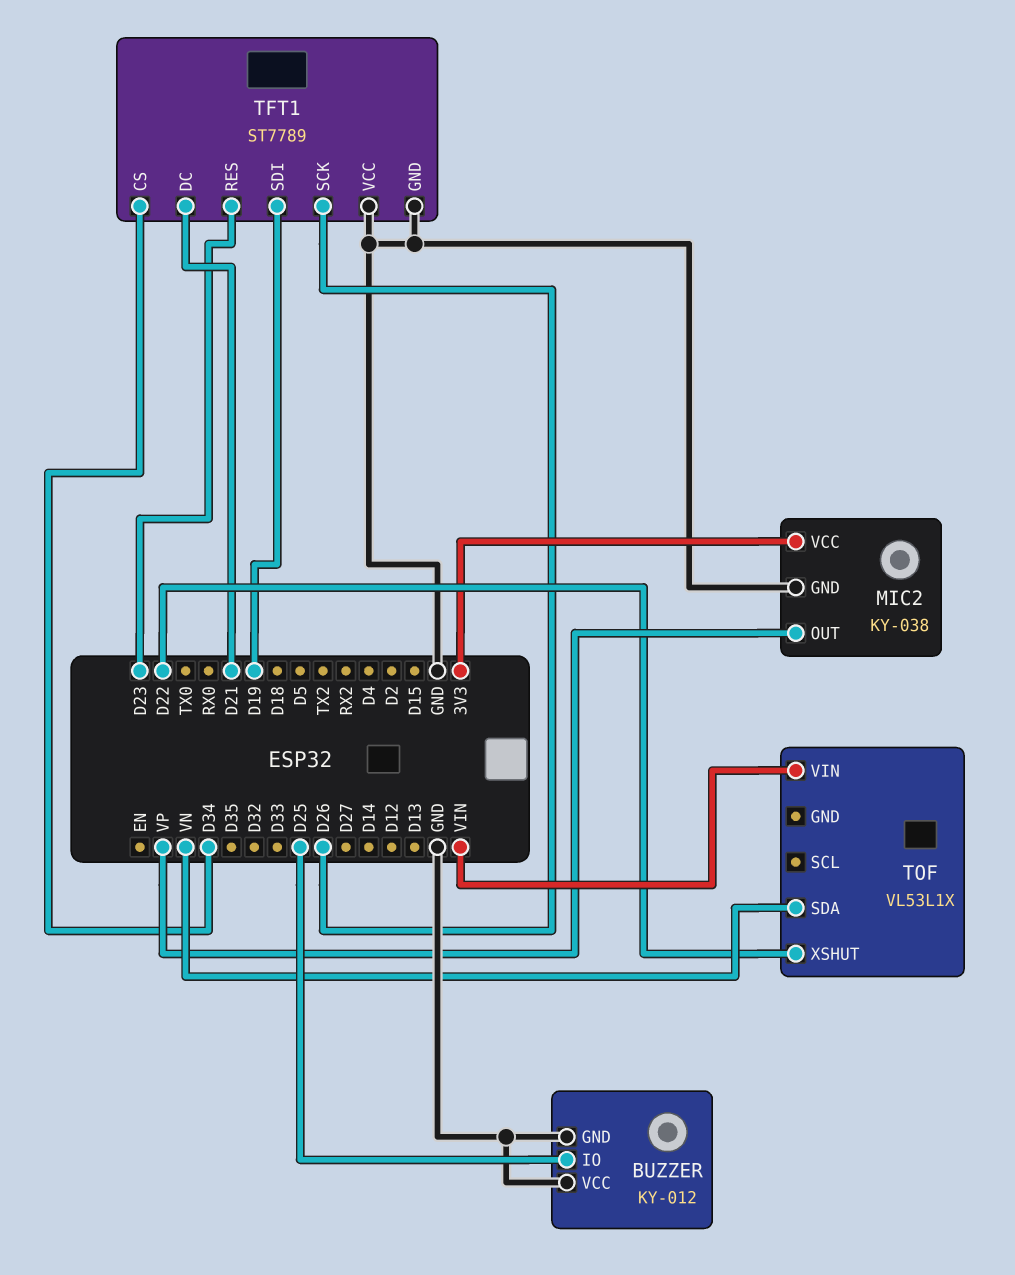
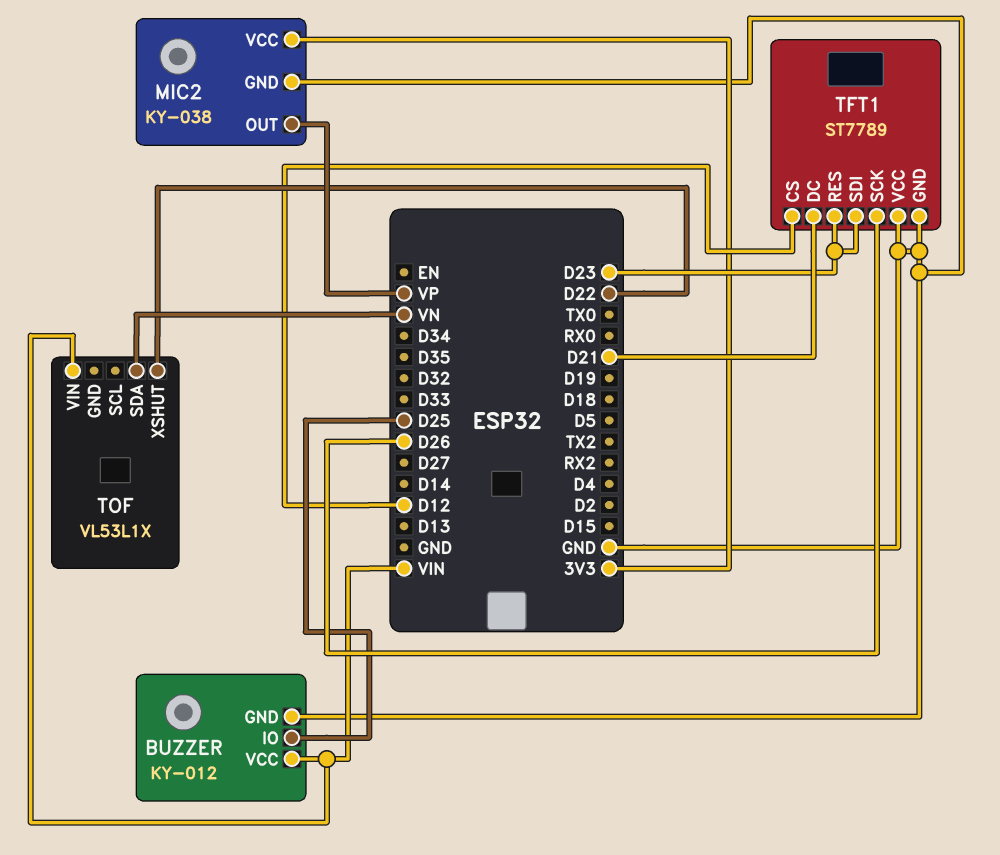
BUZZER pin VCC: GND -> VIN
TFT1 pin CS: D34 -> D12
TFT1 pin SDI: D19 -> D23

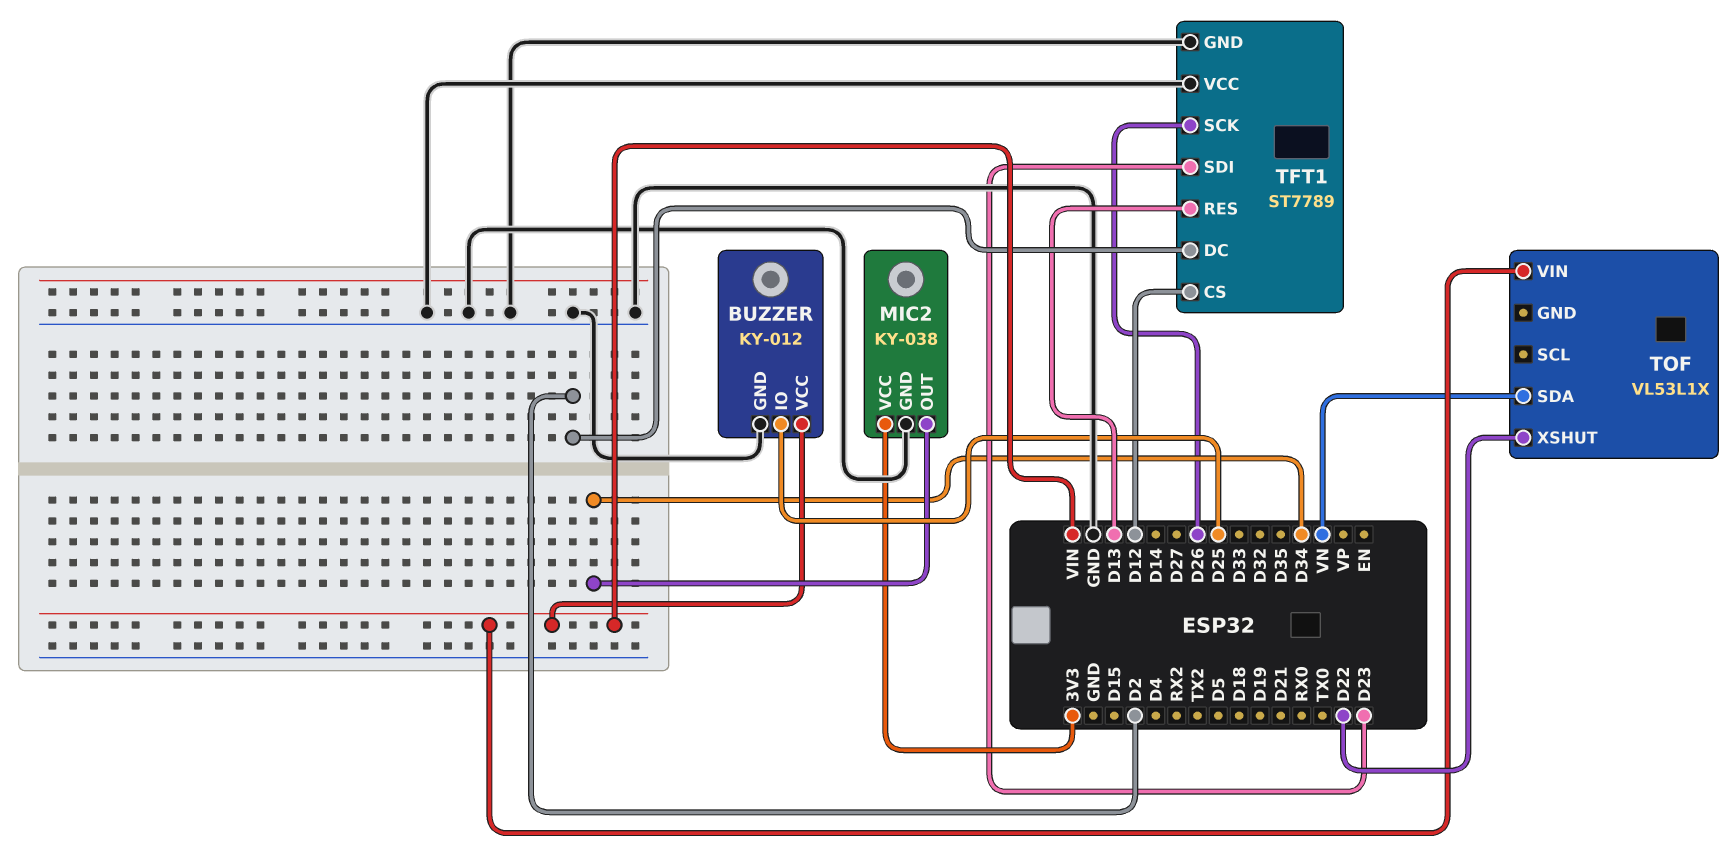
MIC2 pin OUT: VP -> D34
TFT1 pin DC: D21 -> D2
TFT1 pin RES: D23 -> D13

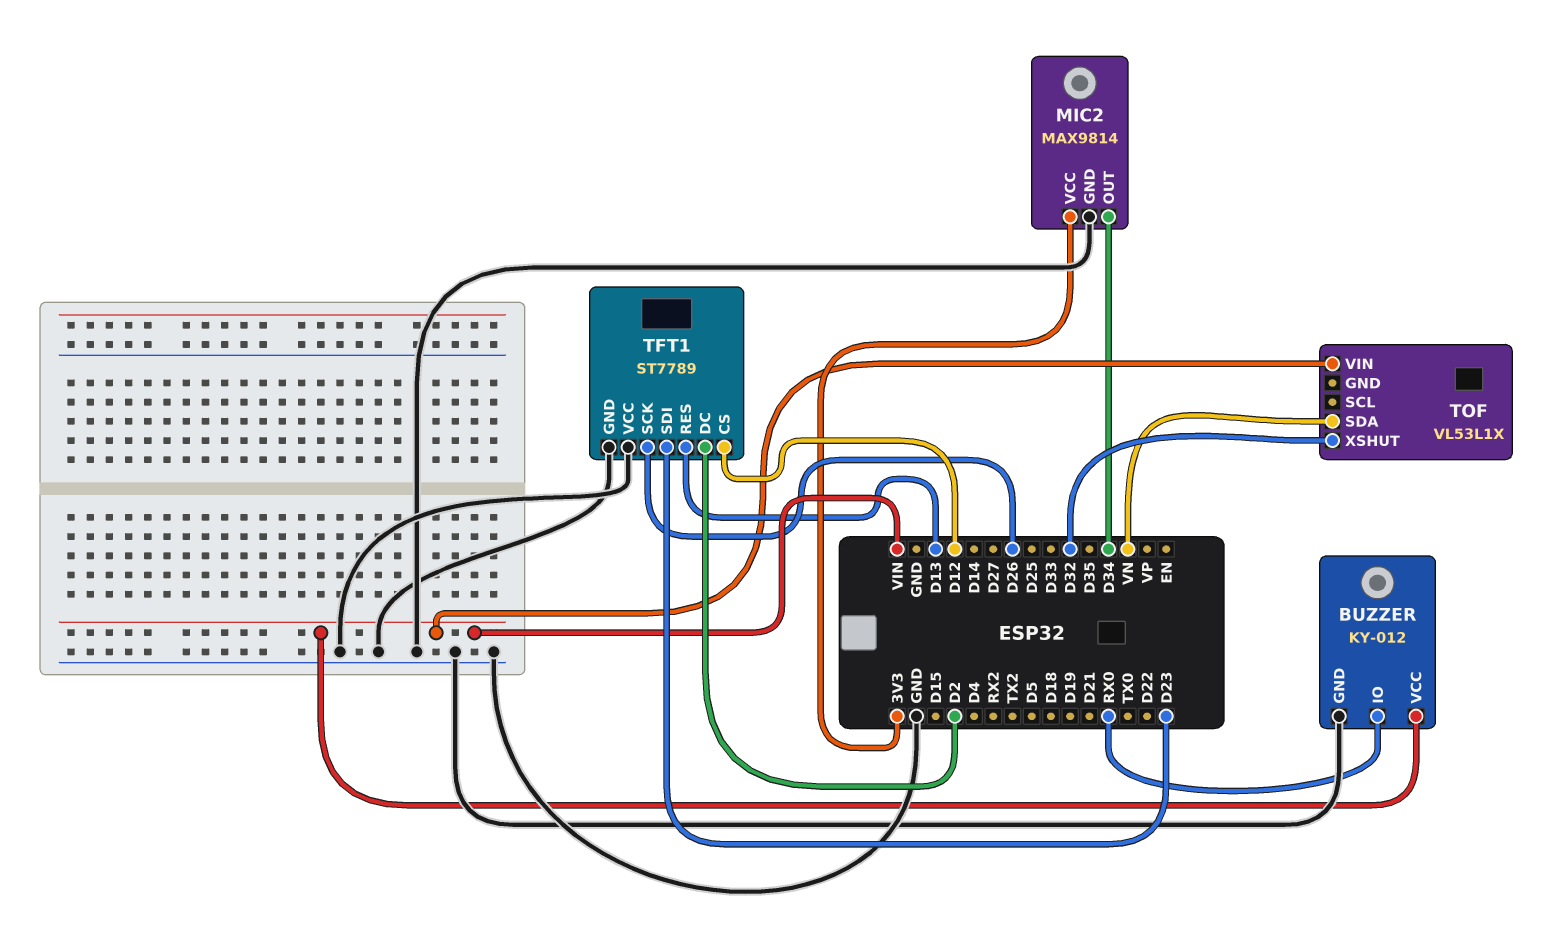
BUZZER pin IO: D25 -> RX0
MIC2: KY-038 -> MAX9814
TOF pin XSHUT: D22 -> D32

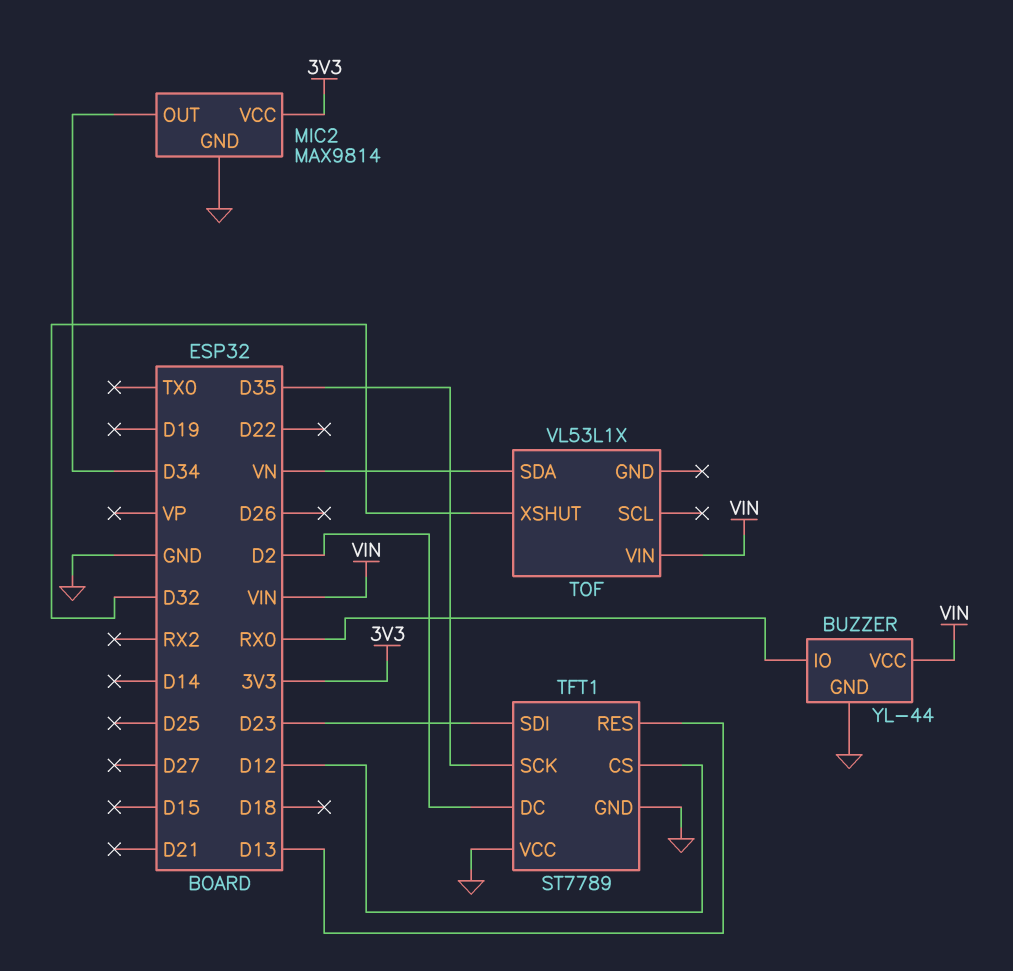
BUZZER: KY-012 -> YL-44
TFT1 pin SCK: D26 -> D35

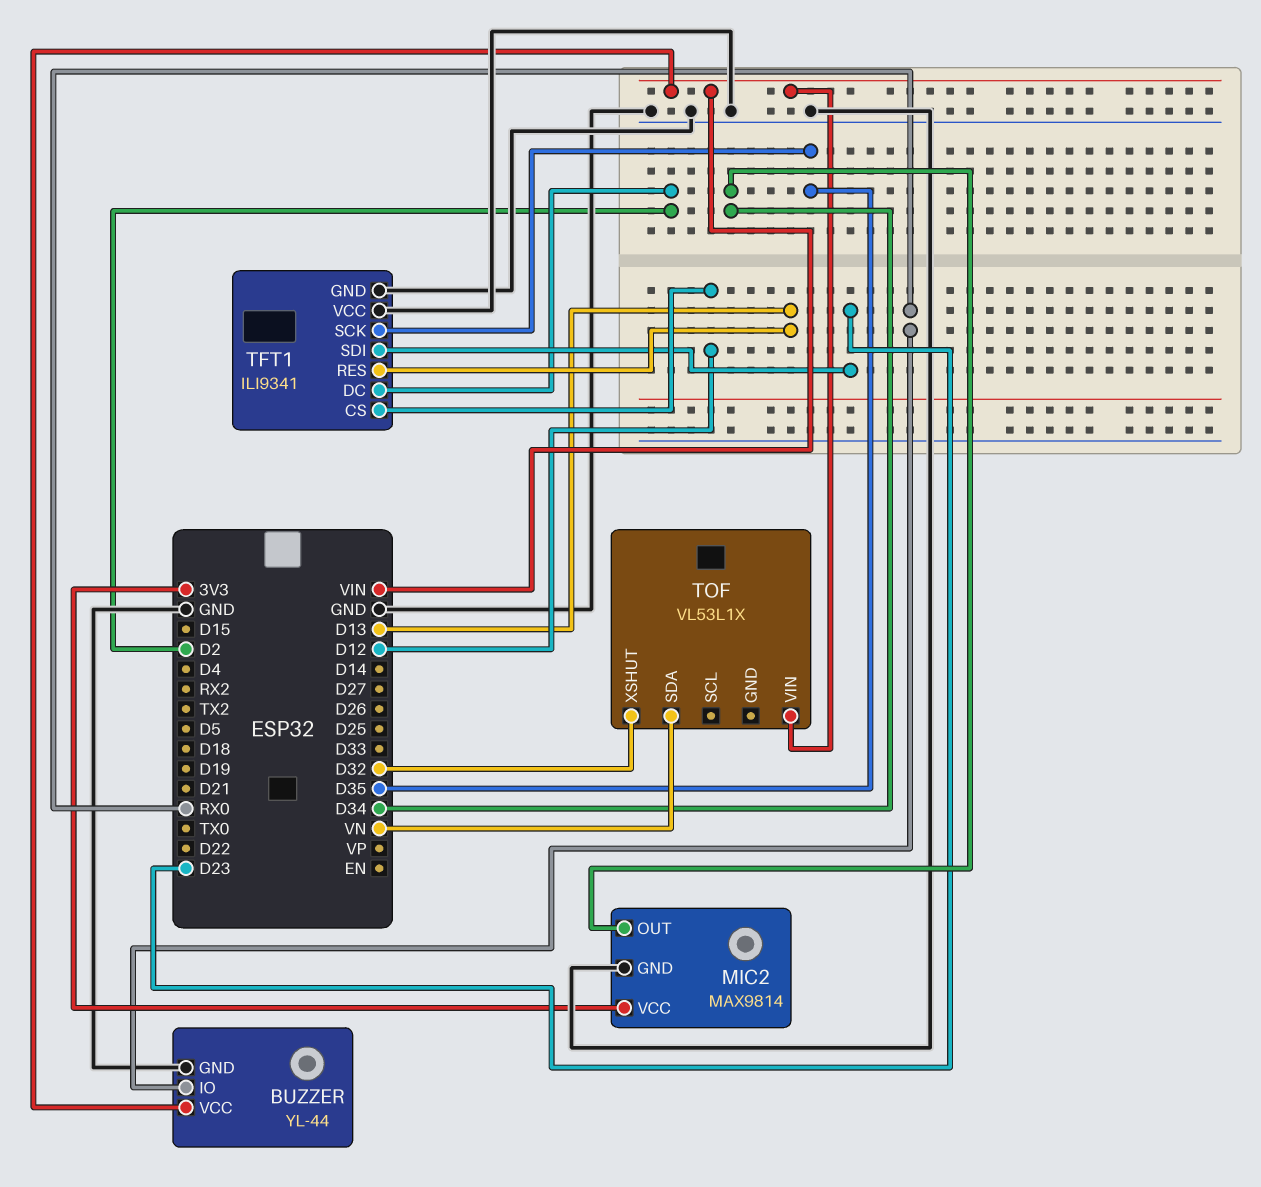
TFT1: ST7789 -> ILI9341

